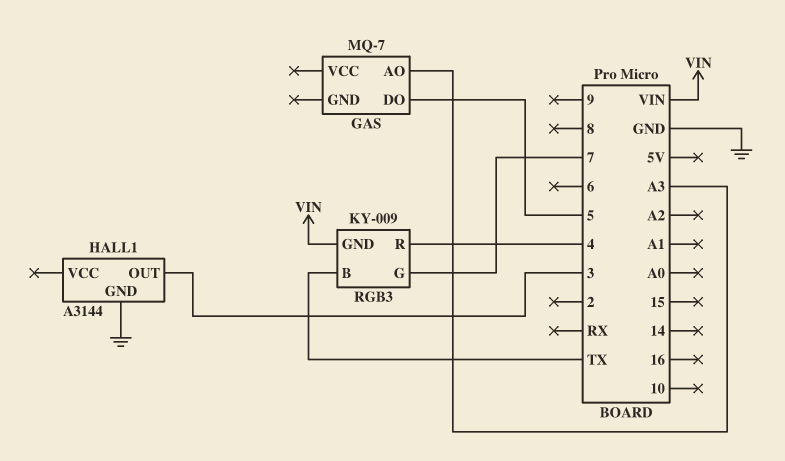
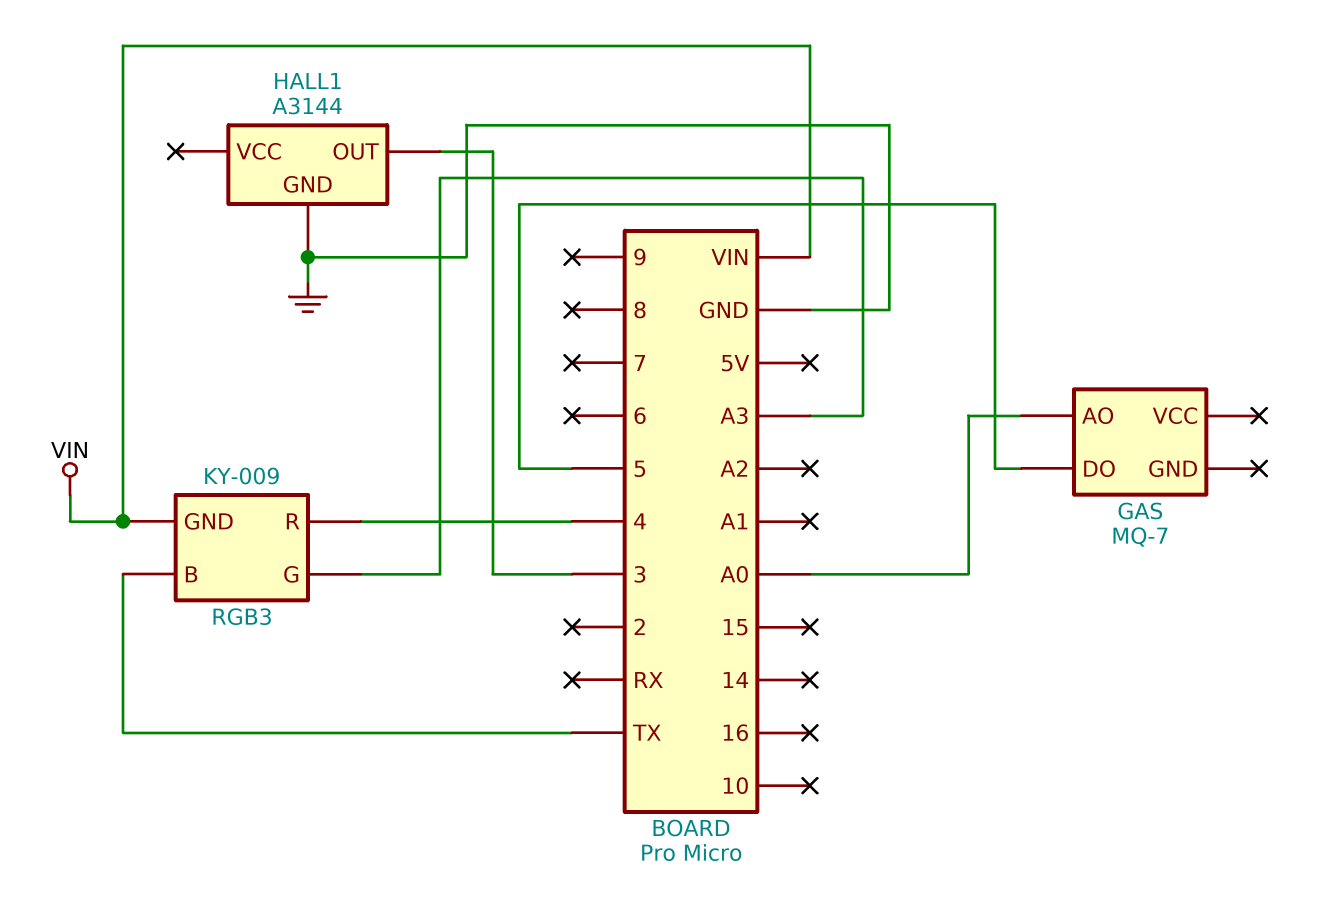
GAS pin AO: A3 -> A0
RGB3 pin G: 7 -> A3

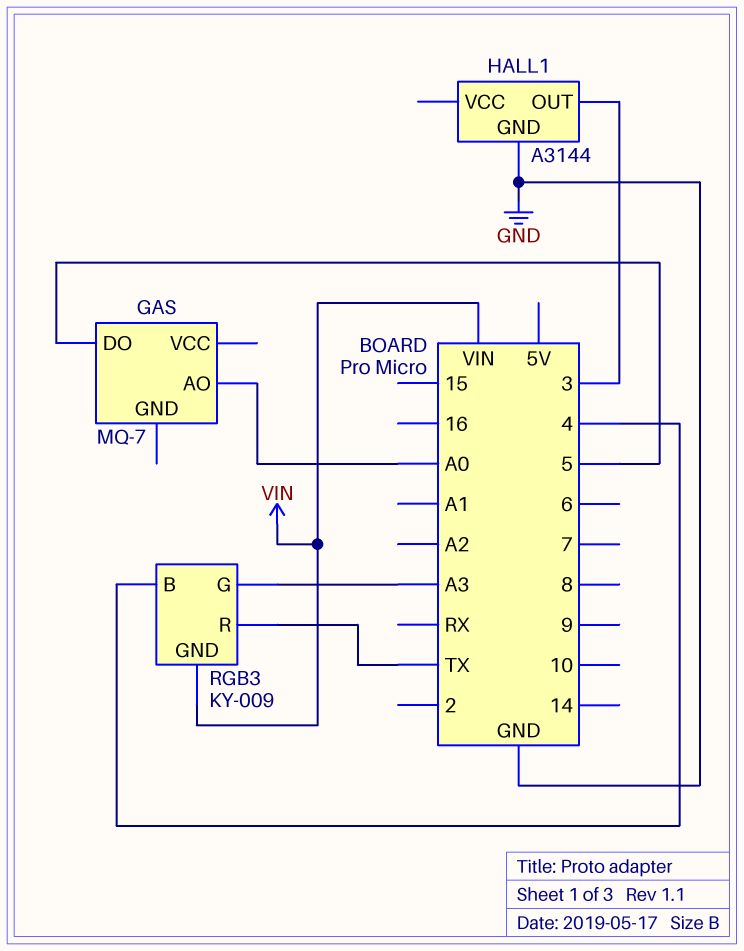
RGB3 pin B: TX -> 4
RGB3 pin R: 4 -> TX

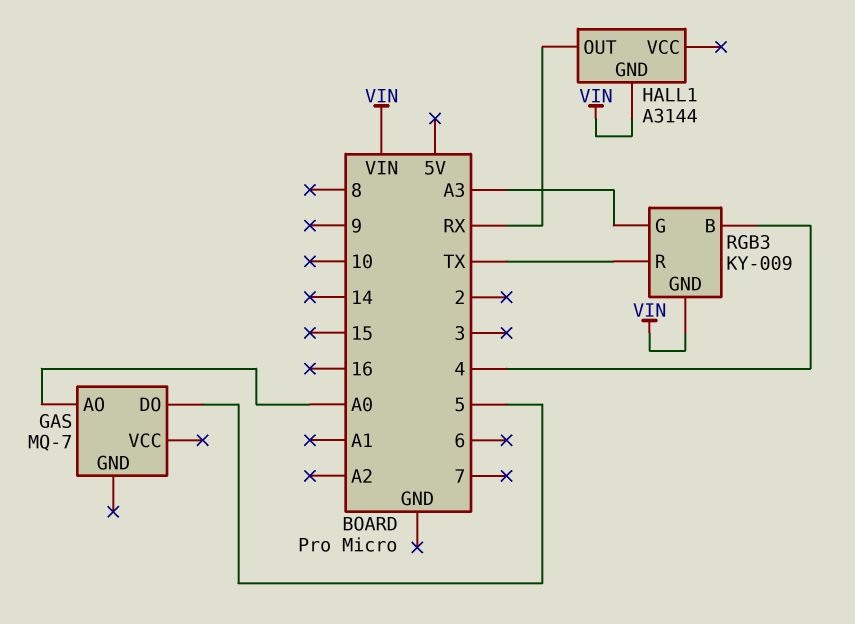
HALL1 pin GND: GND -> VIN
HALL1 pin OUT: 3 -> RX

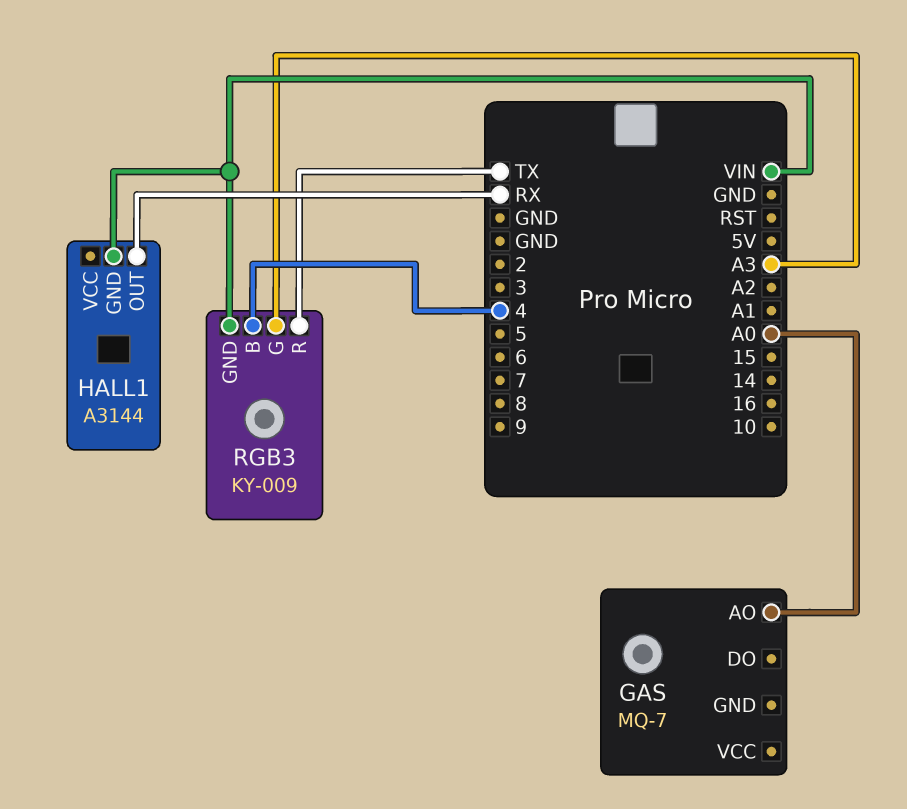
GAS pin DO: 5 -> none

